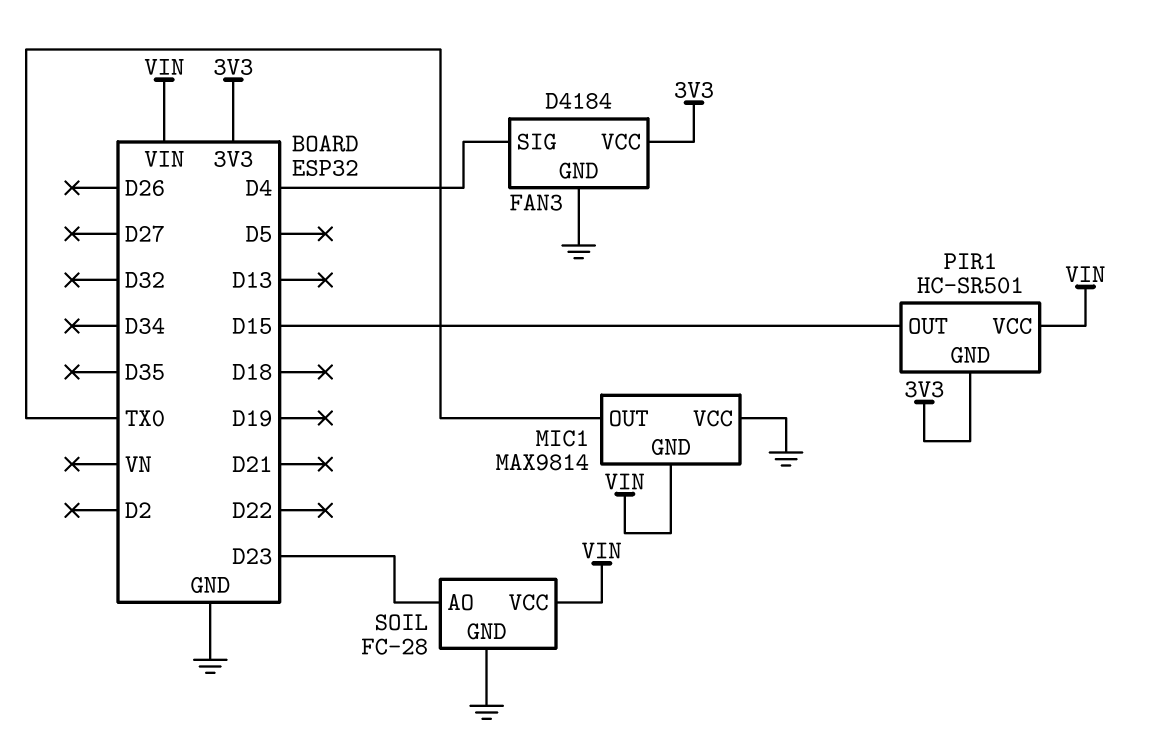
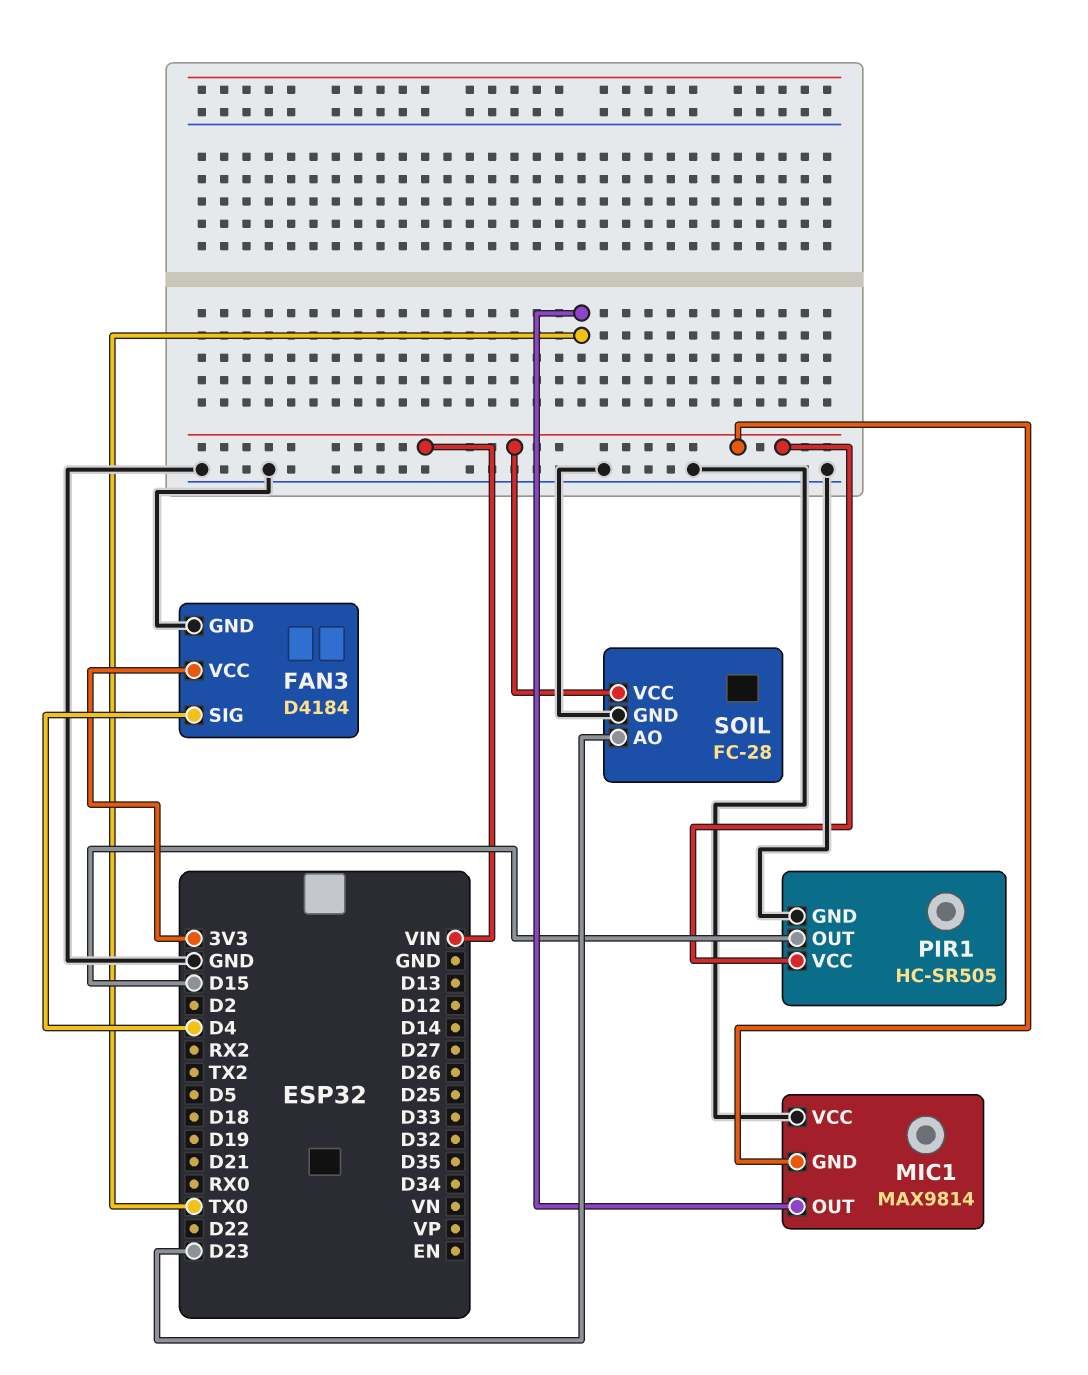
PIR1: HC-SR501 -> HC-SR505
PIR1 pin GND: 3V3 -> GND

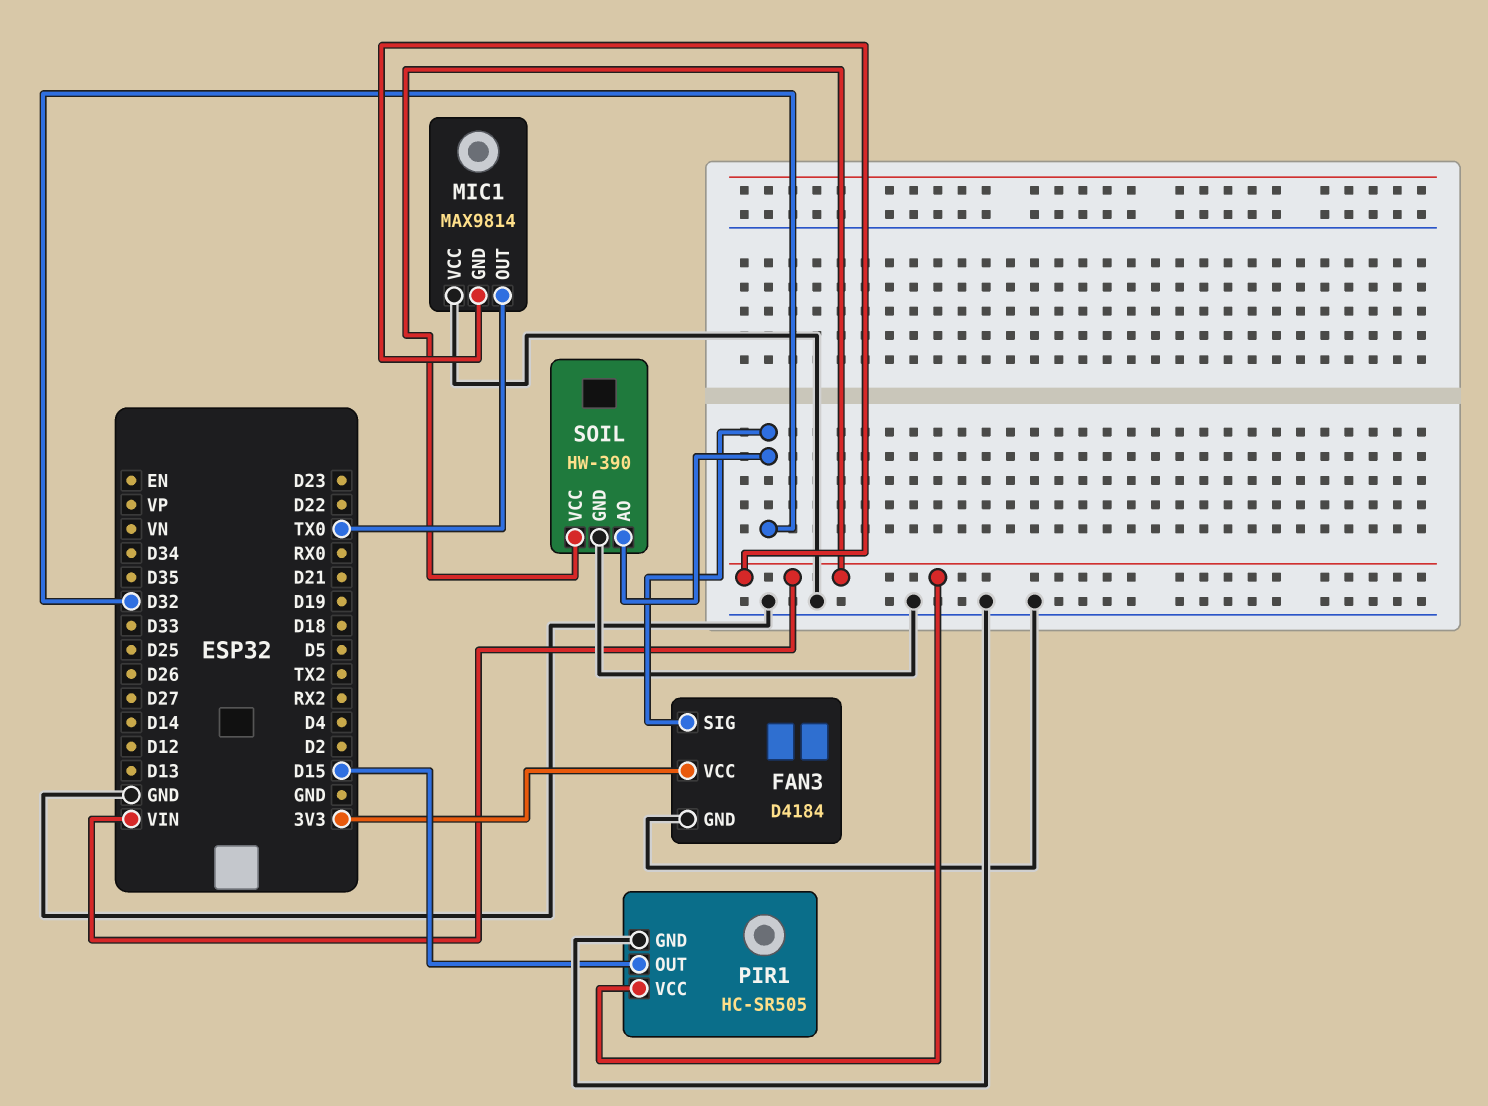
FAN3 pin SIG: D4 -> D32
SOIL: FC-28 -> HW-390
SOIL pin AO: D23 -> D32

